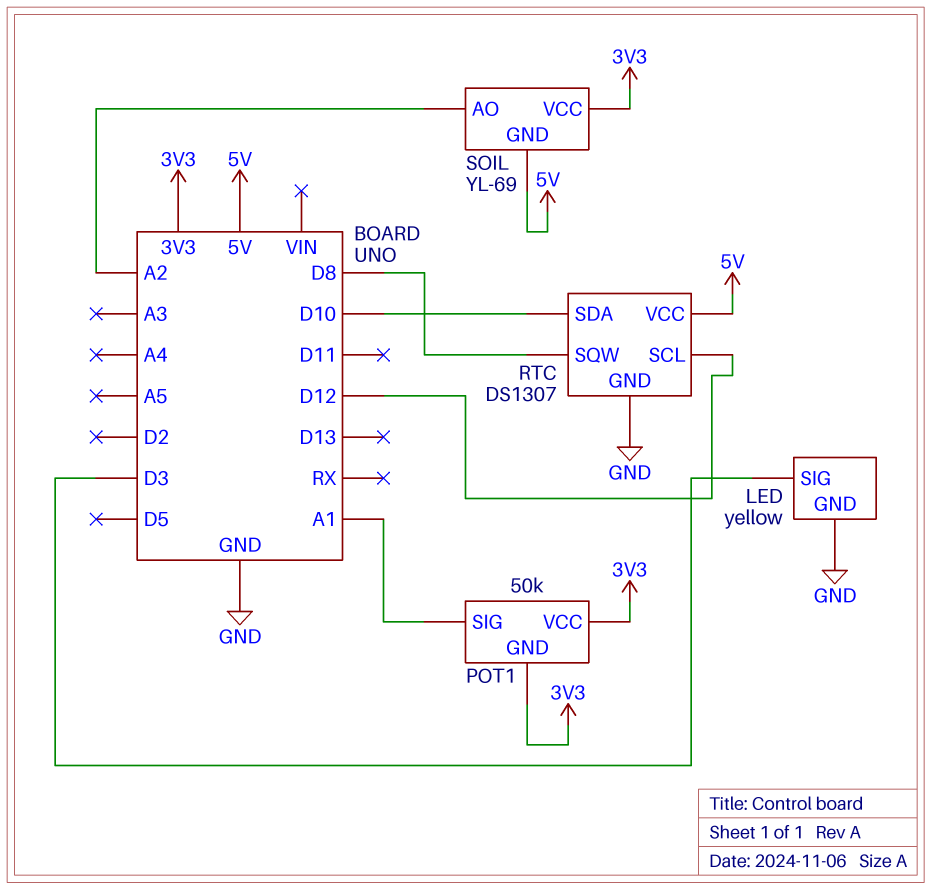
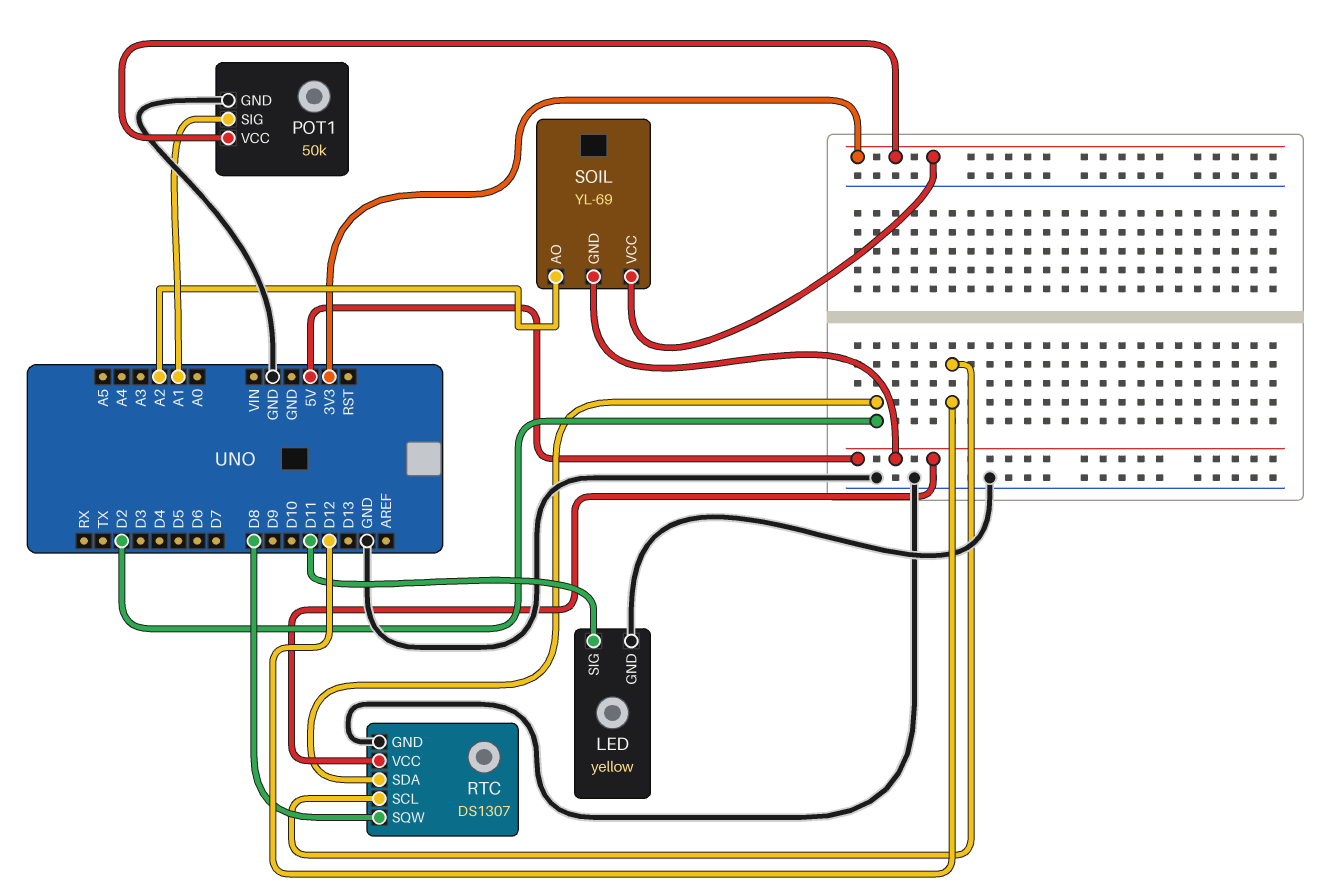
LED pin SIG: D3 -> D11
POT1 pin GND: 3V3 -> GND
RTC pin SDA: D10 -> D2

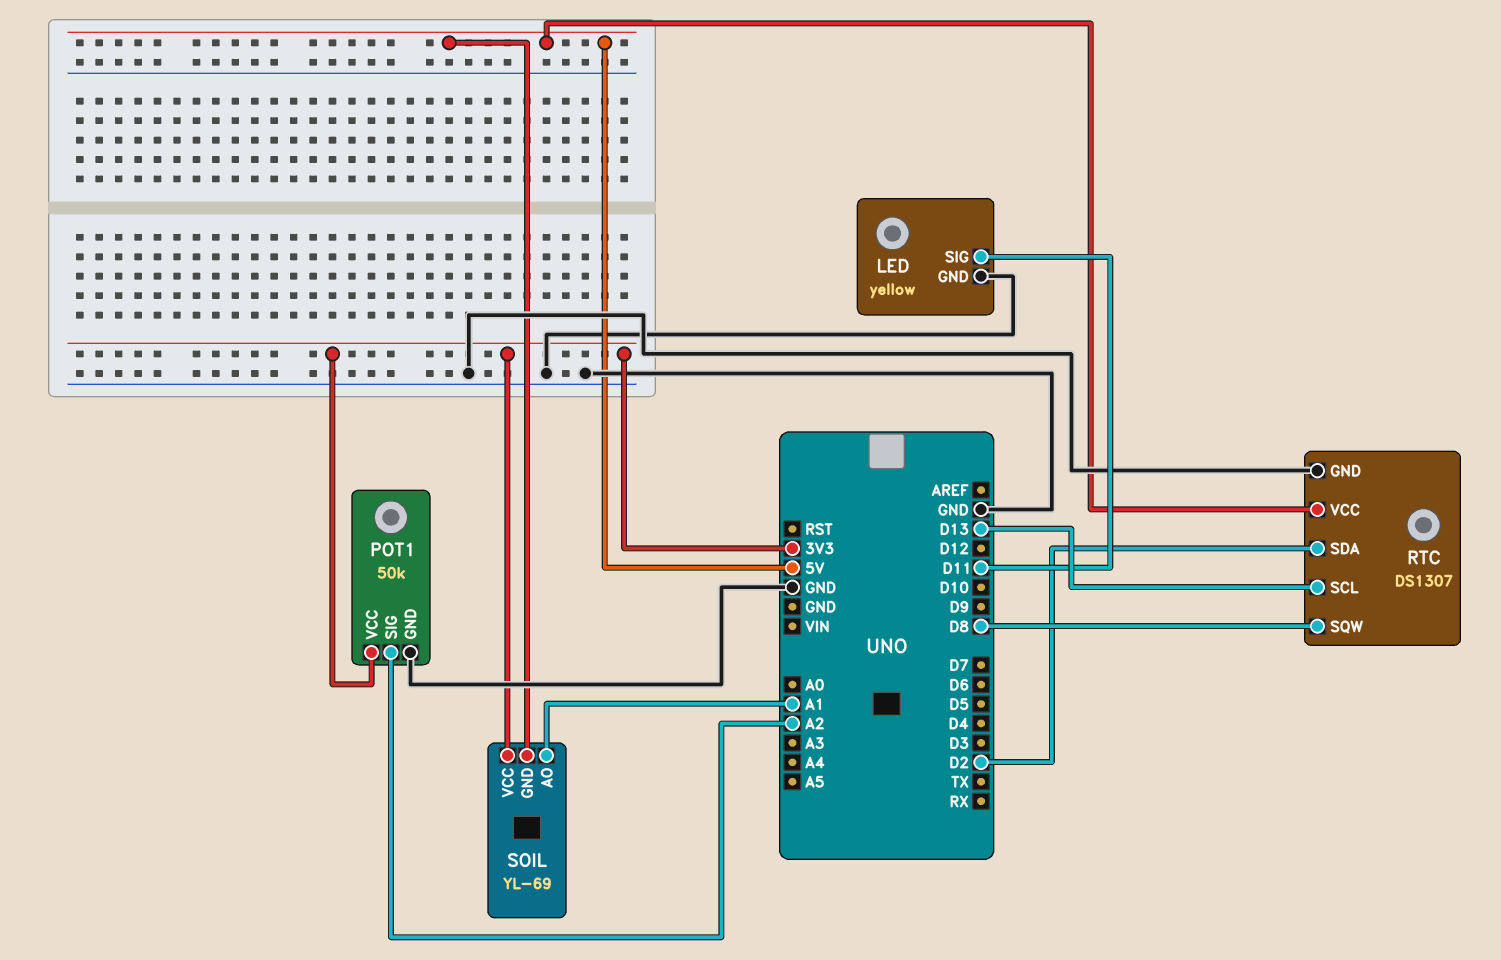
POT1 pin SIG: A1 -> A2
RTC pin SCL: D12 -> D13
SOIL pin AO: A2 -> A1

